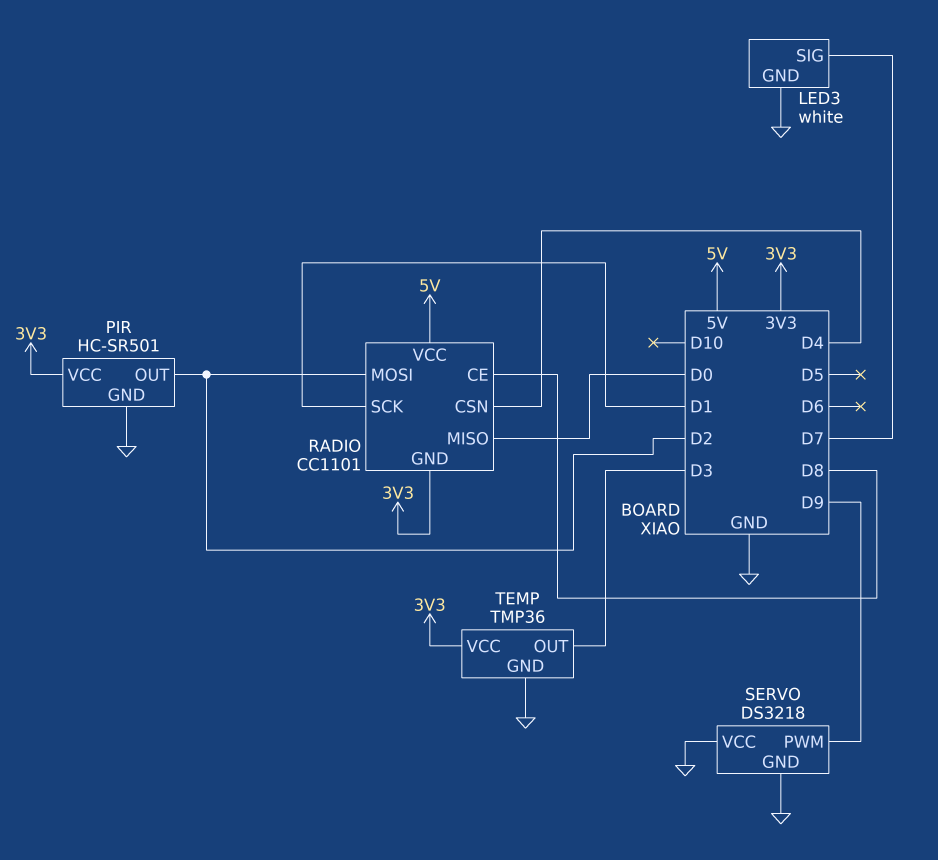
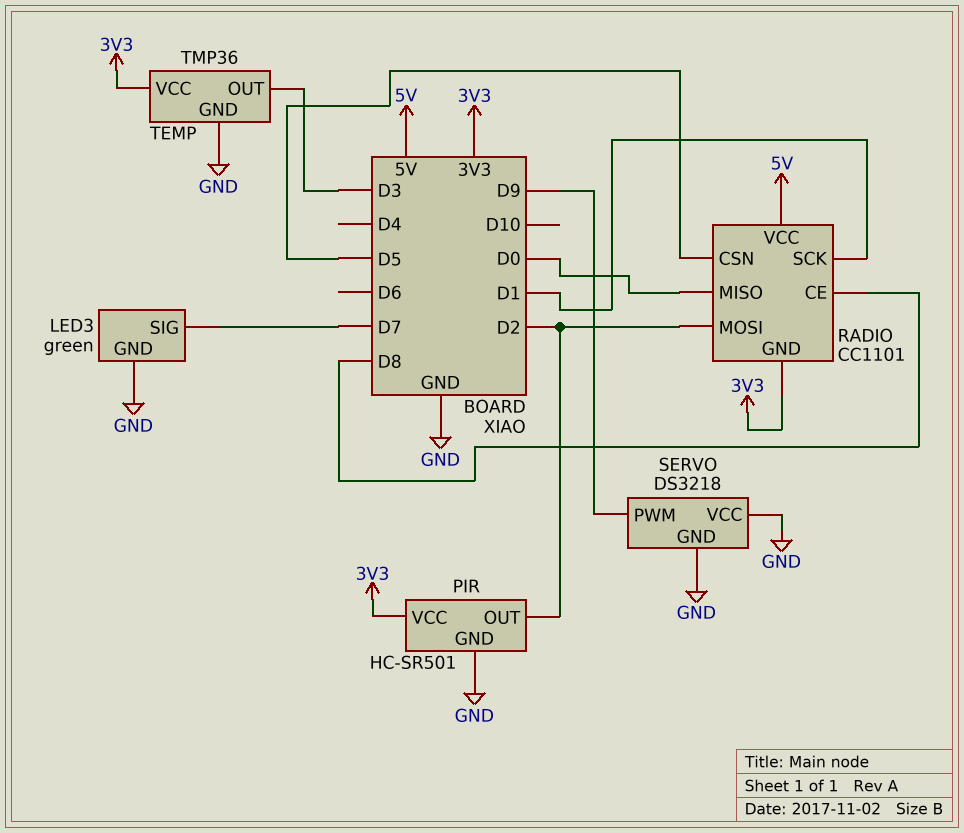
LED3: white -> green
RADIO pin CSN: D4 -> D5

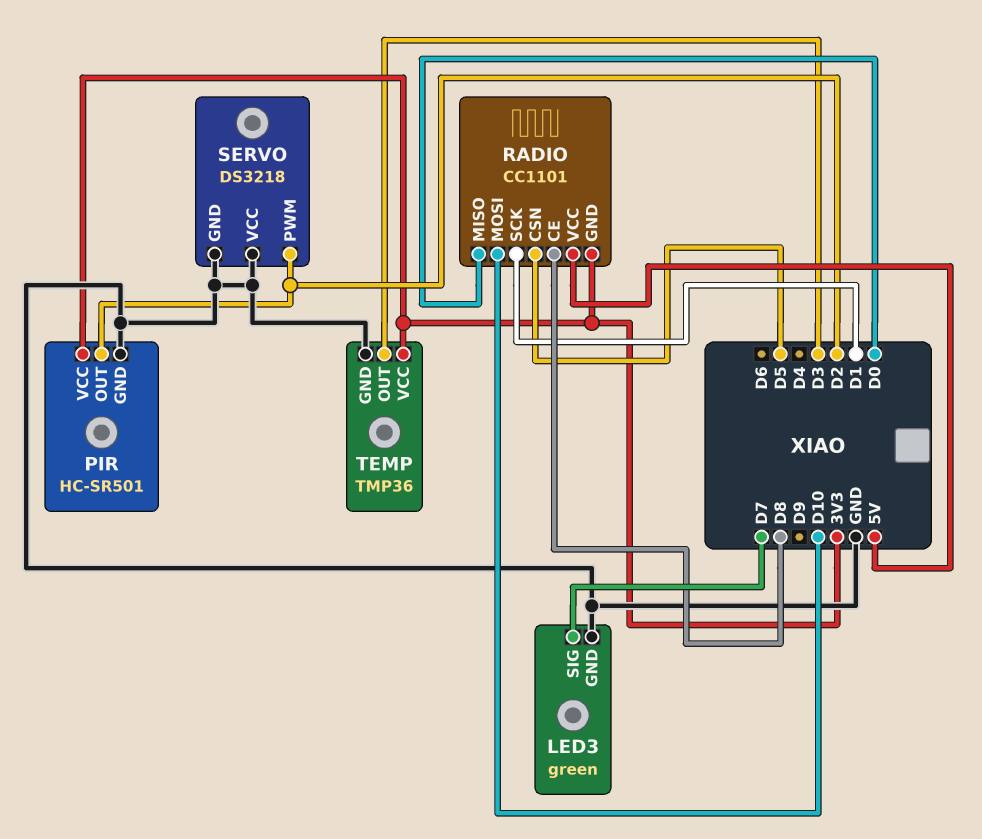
RADIO pin MOSI: D2 -> D10
SERVO pin PWM: D9 -> D2

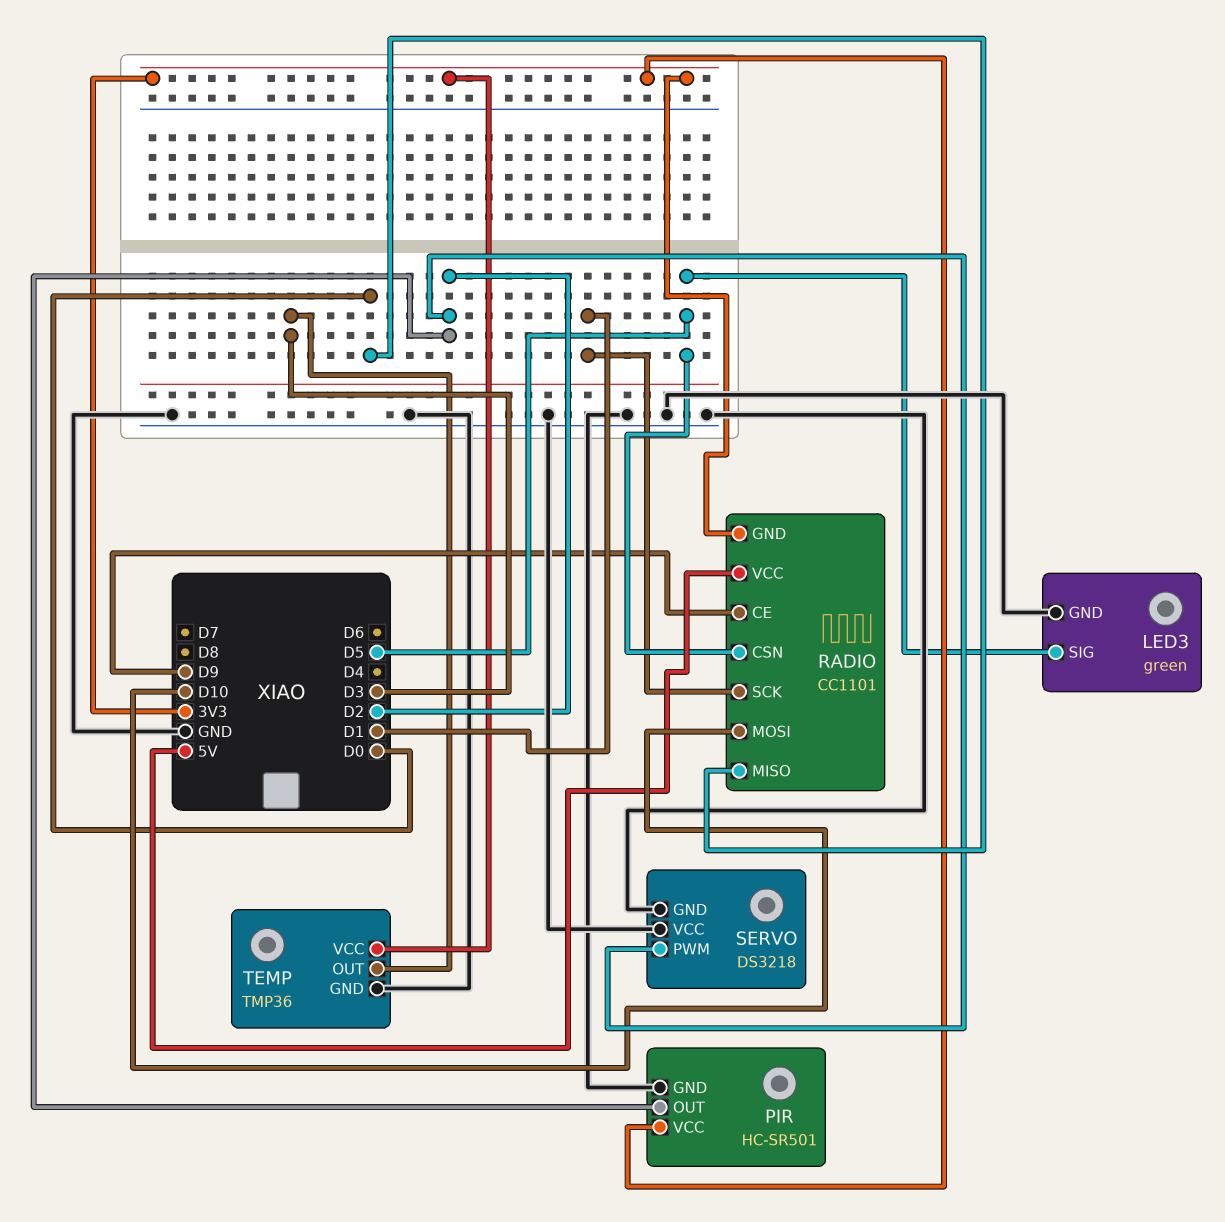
LED3 pin SIG: D7 -> D5
RADIO pin CE: D8 -> D9

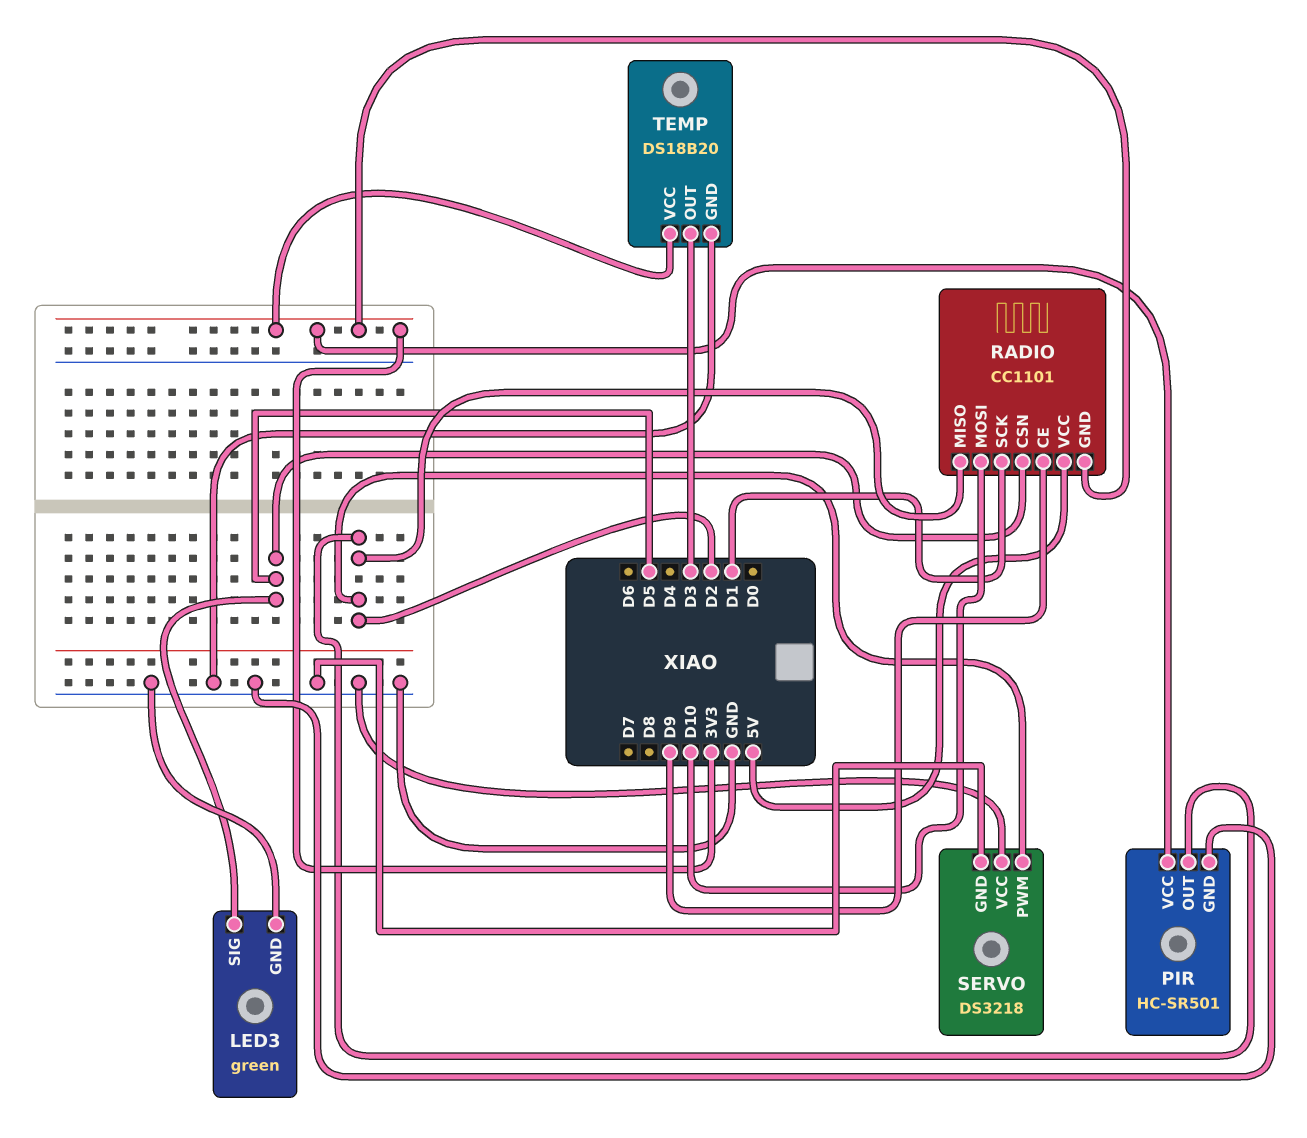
RADIO pin MISO: D0 -> D2
TEMP: TMP36 -> DS18B20

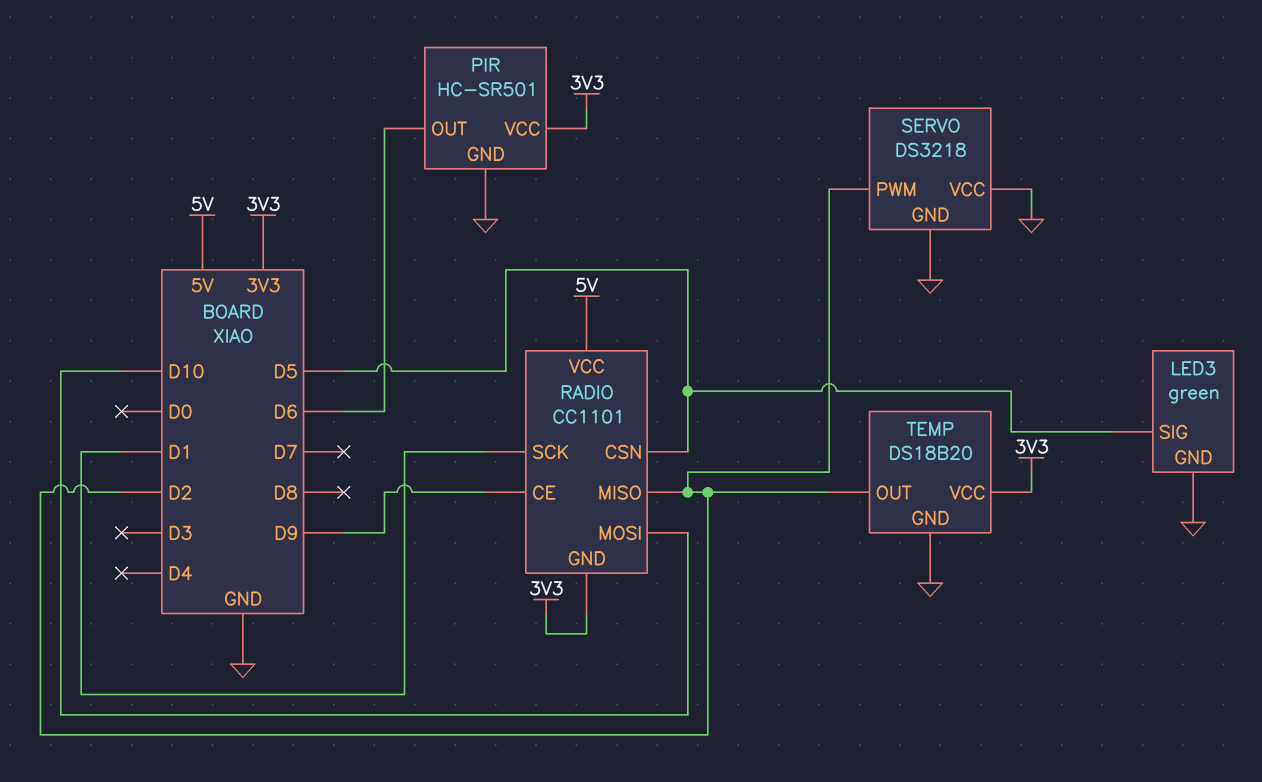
PIR pin OUT: D2 -> D6
TEMP pin OUT: D3 -> D2

